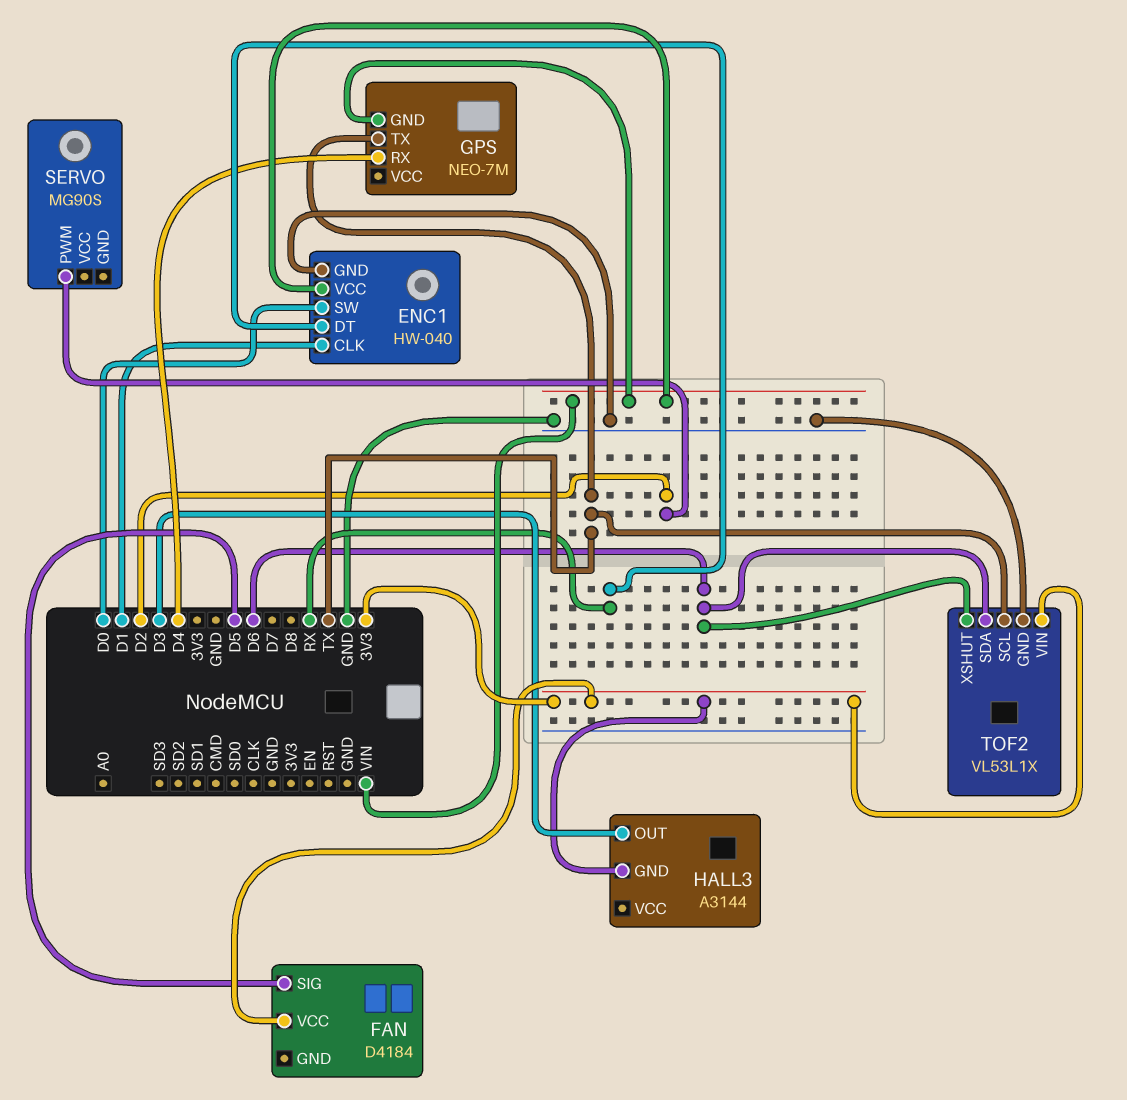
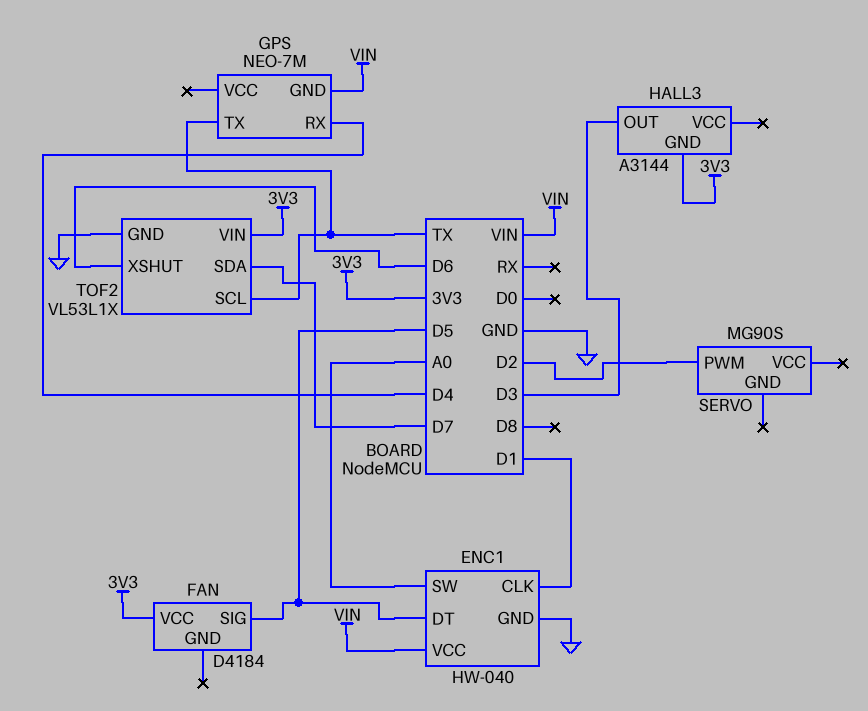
ENC1 pin DT: RX -> D5
ENC1 pin SW: D0 -> A0
TOF2 pin SDA: D6 -> D7

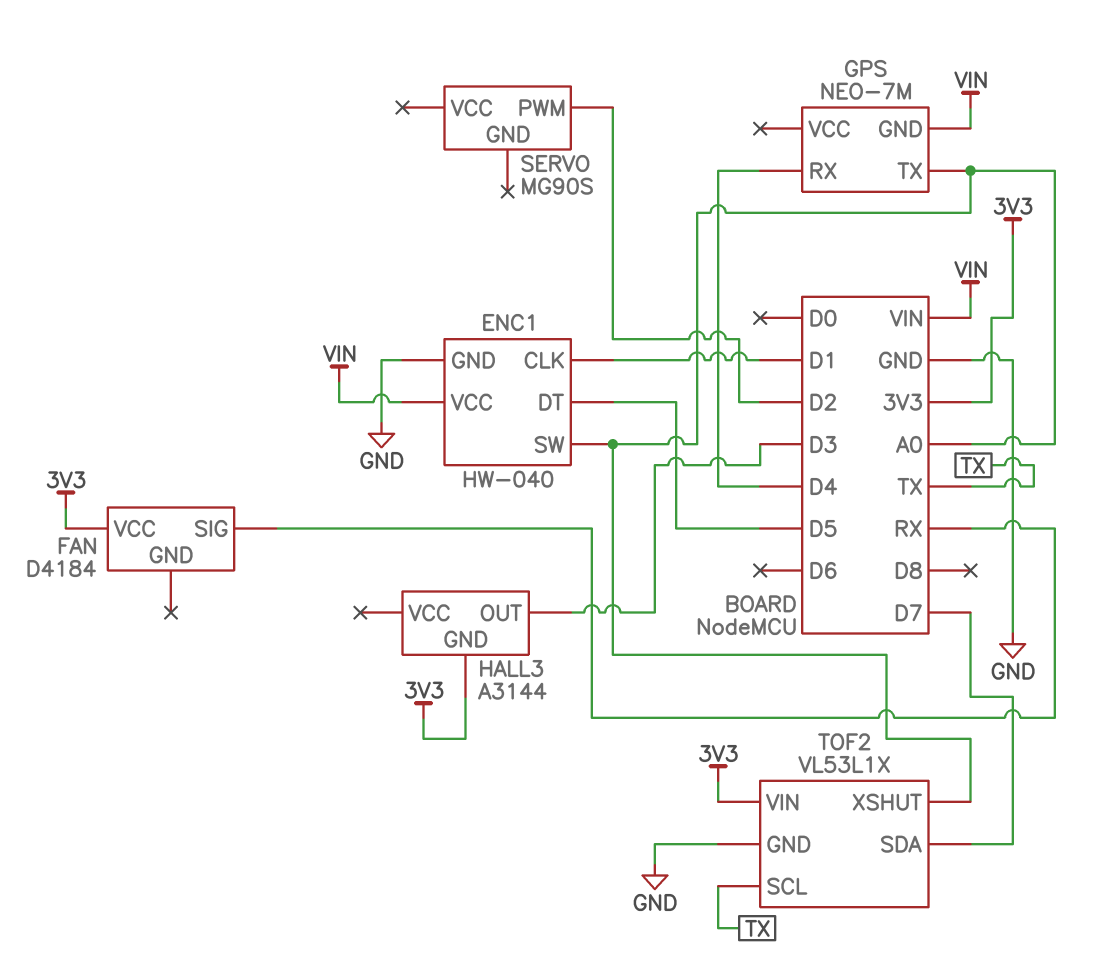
FAN pin SIG: D5 -> RX
GPS pin TX: TX -> A0
TOF2 pin XSHUT: D6 -> A0

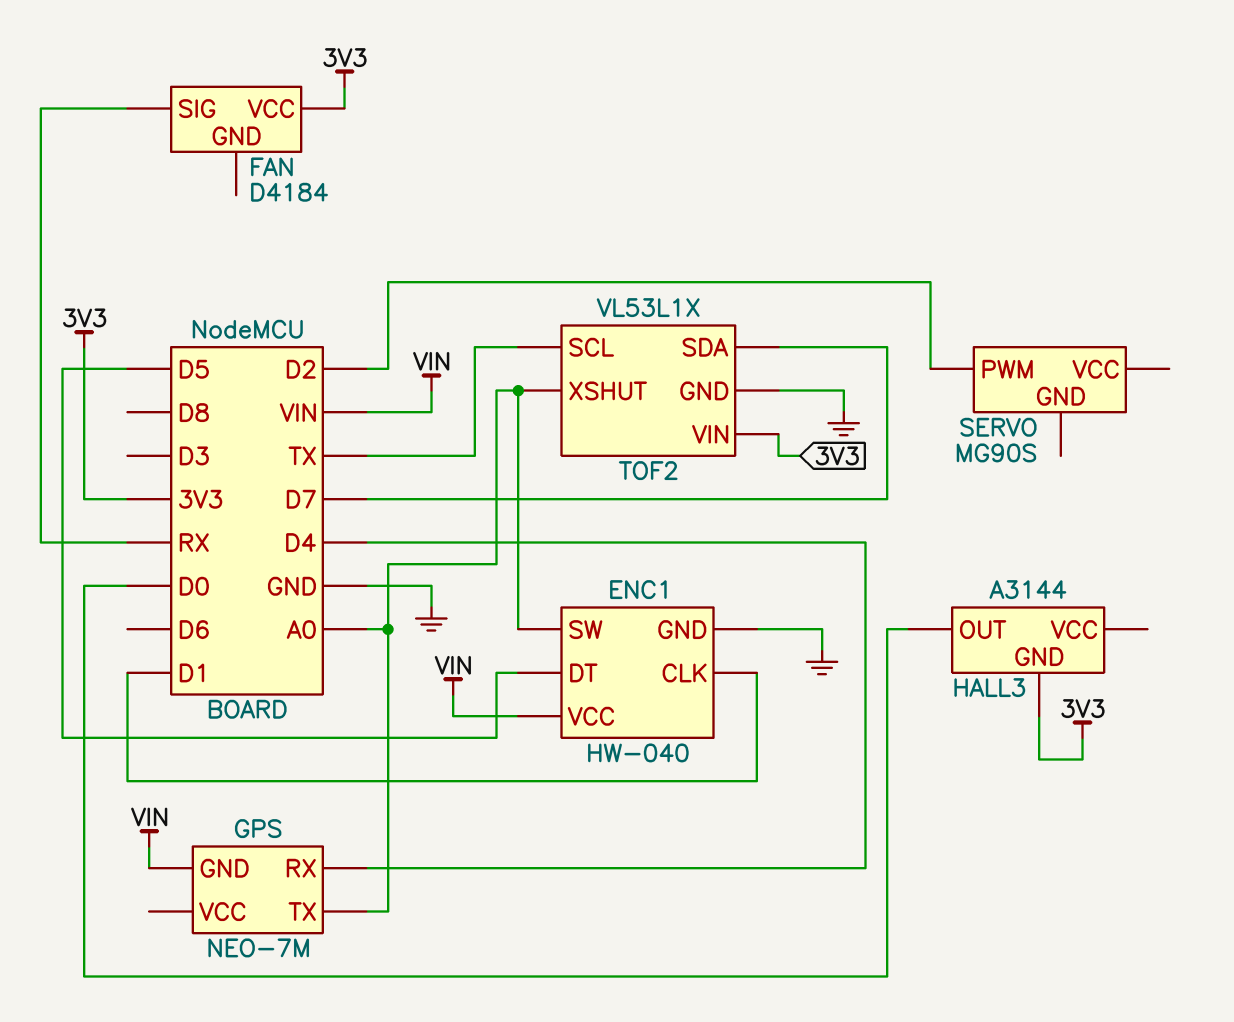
HALL3 pin OUT: D3 -> D0

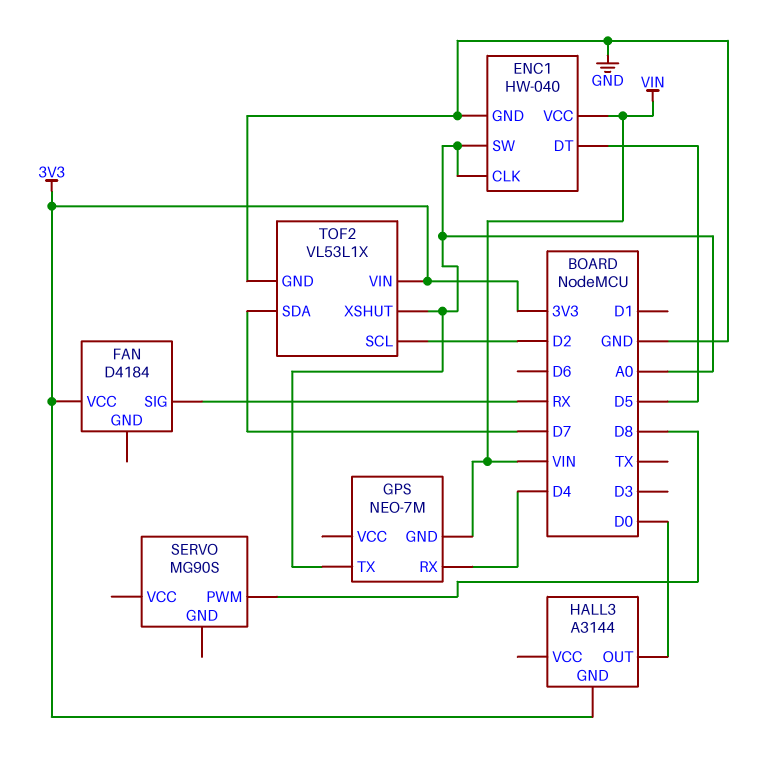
ENC1 pin CLK: D1 -> A0
SERVO pin PWM: D2 -> D8
TOF2 pin SCL: TX -> D2

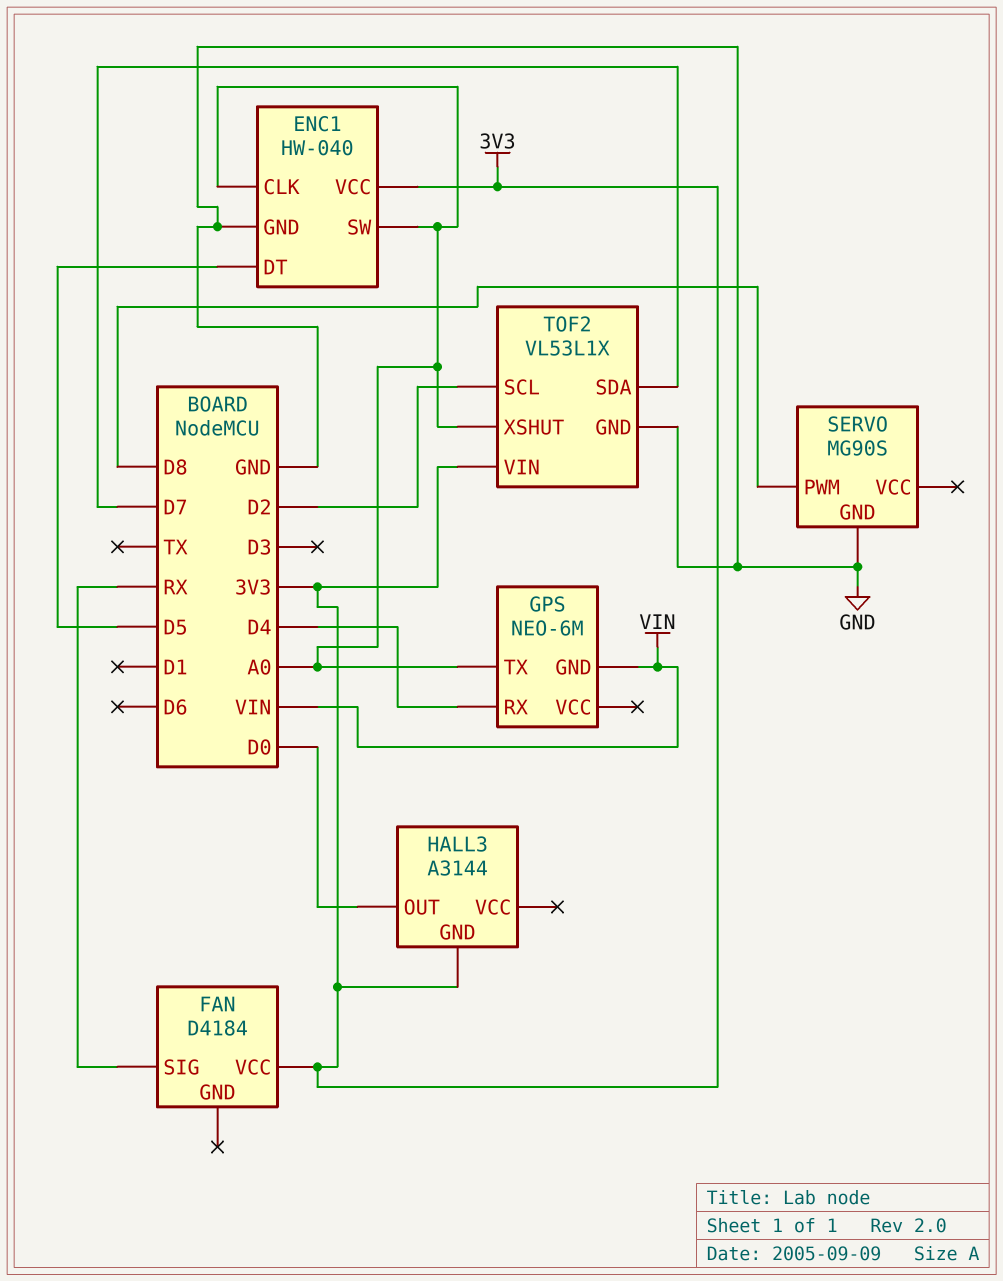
ENC1 pin VCC: VIN -> 3V3
GPS: NEO-7M -> NEO-6M
SERVO pin GND: none -> GND

